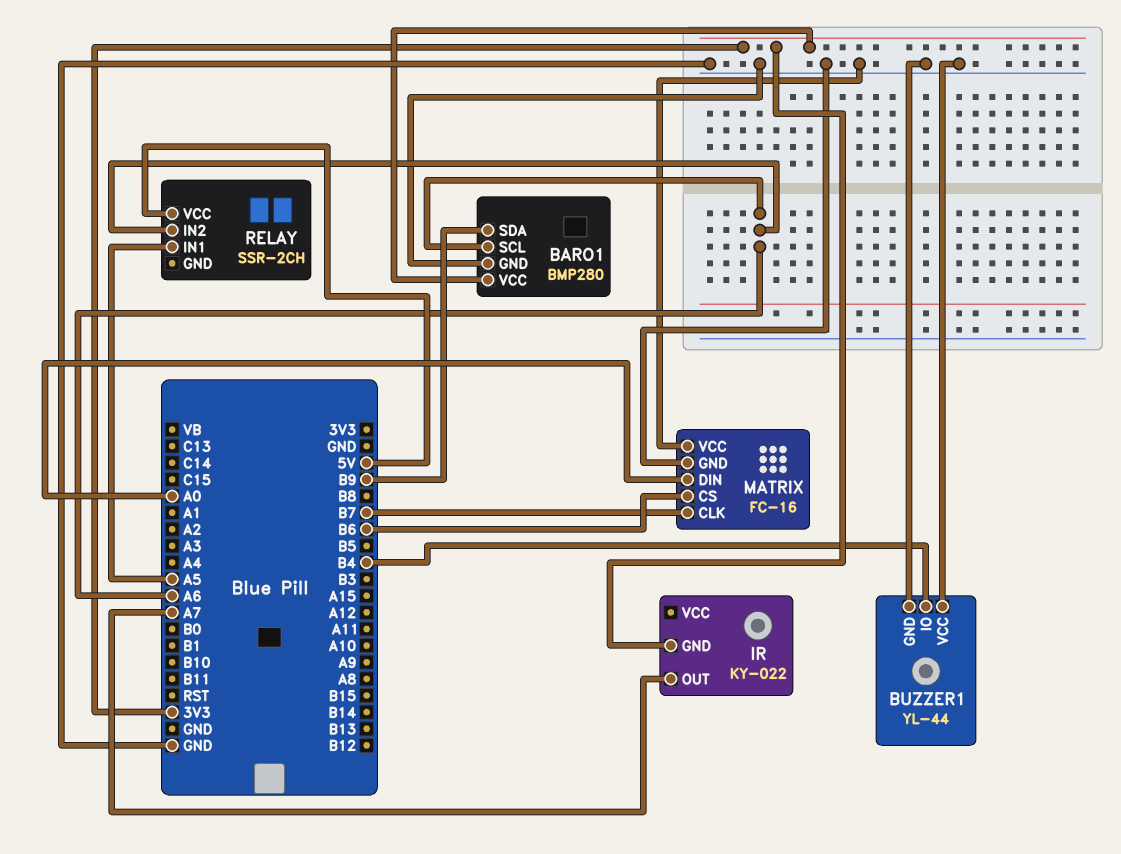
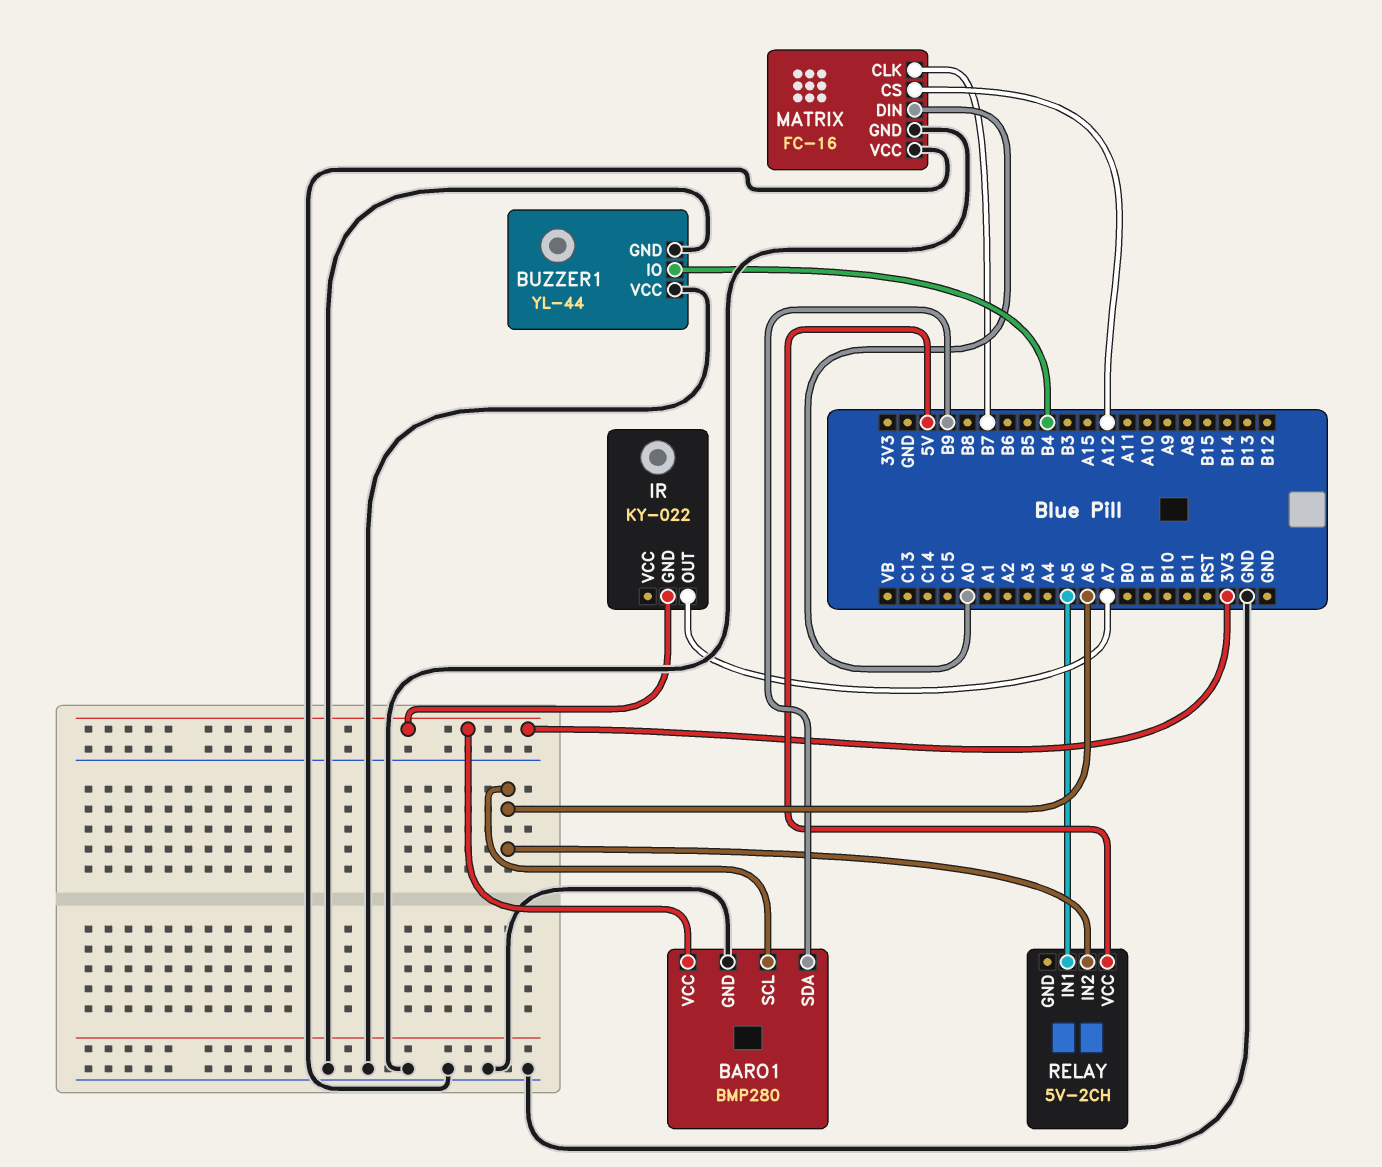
MATRIX pin CS: B6 -> A12
RELAY: SSR-2CH -> 5V-2CH

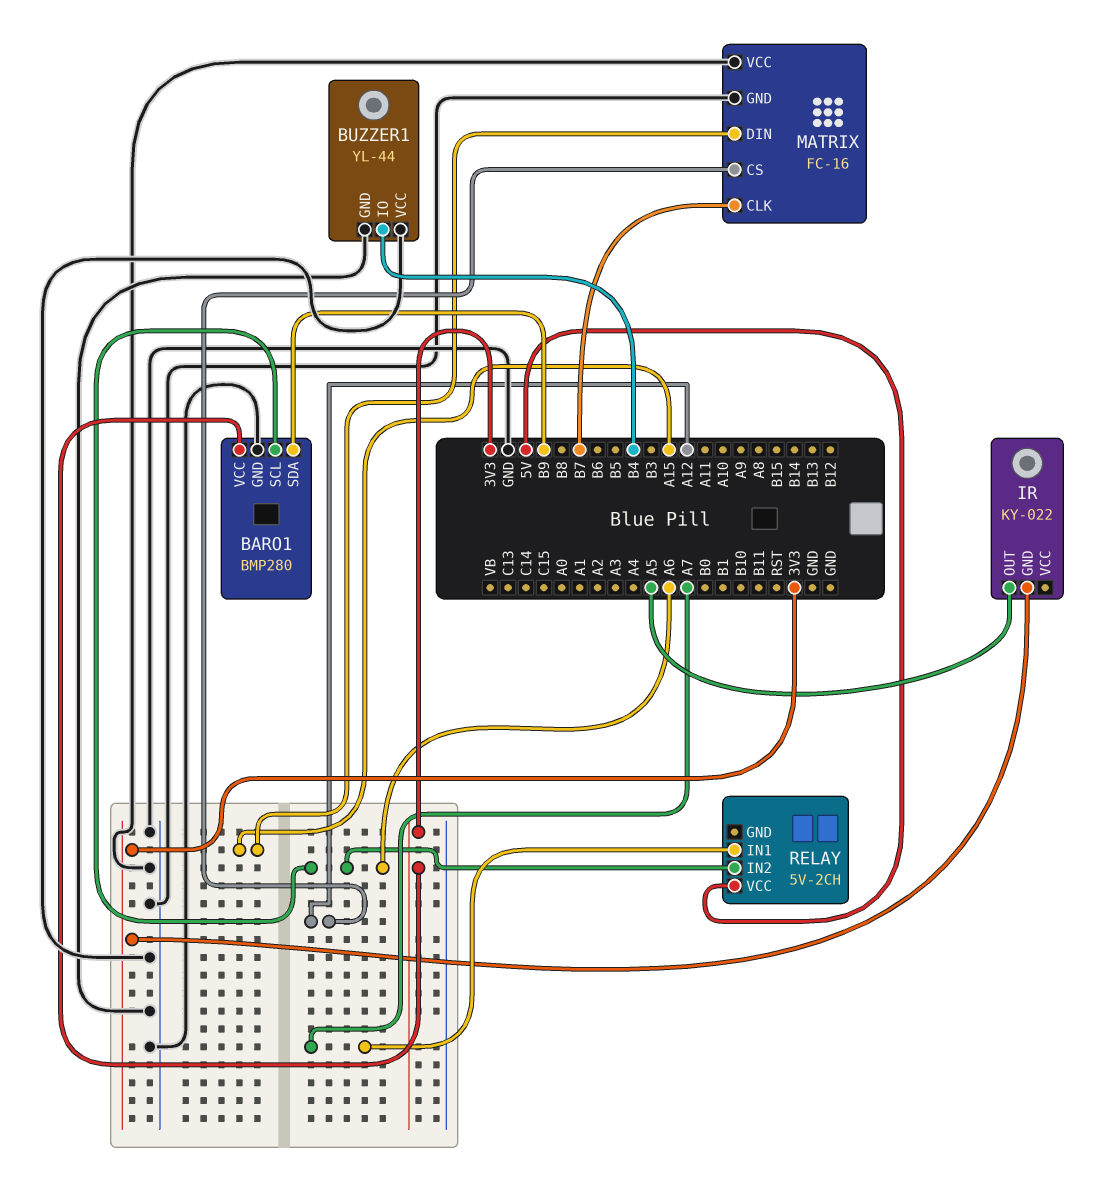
IR pin OUT: A7 -> A5
MATRIX pin DIN: A0 -> A15
RELAY pin IN1: A5 -> A7

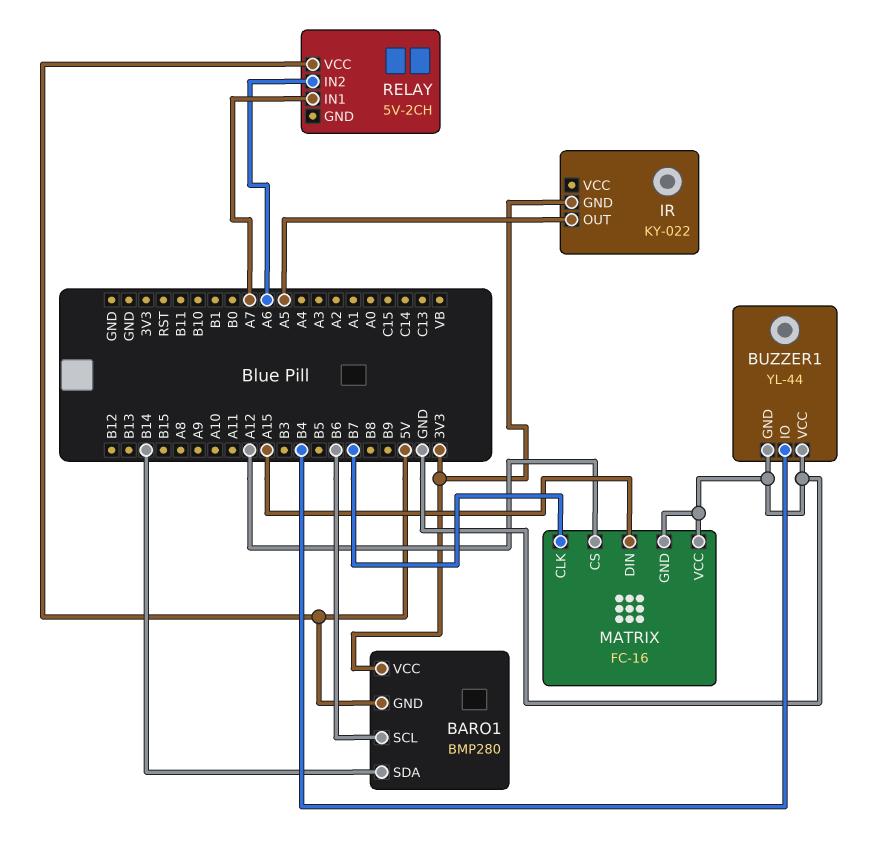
BARO1 pin GND: GND -> 5V
BARO1 pin SCL: A6 -> B6
BARO1 pin SDA: B9 -> B14

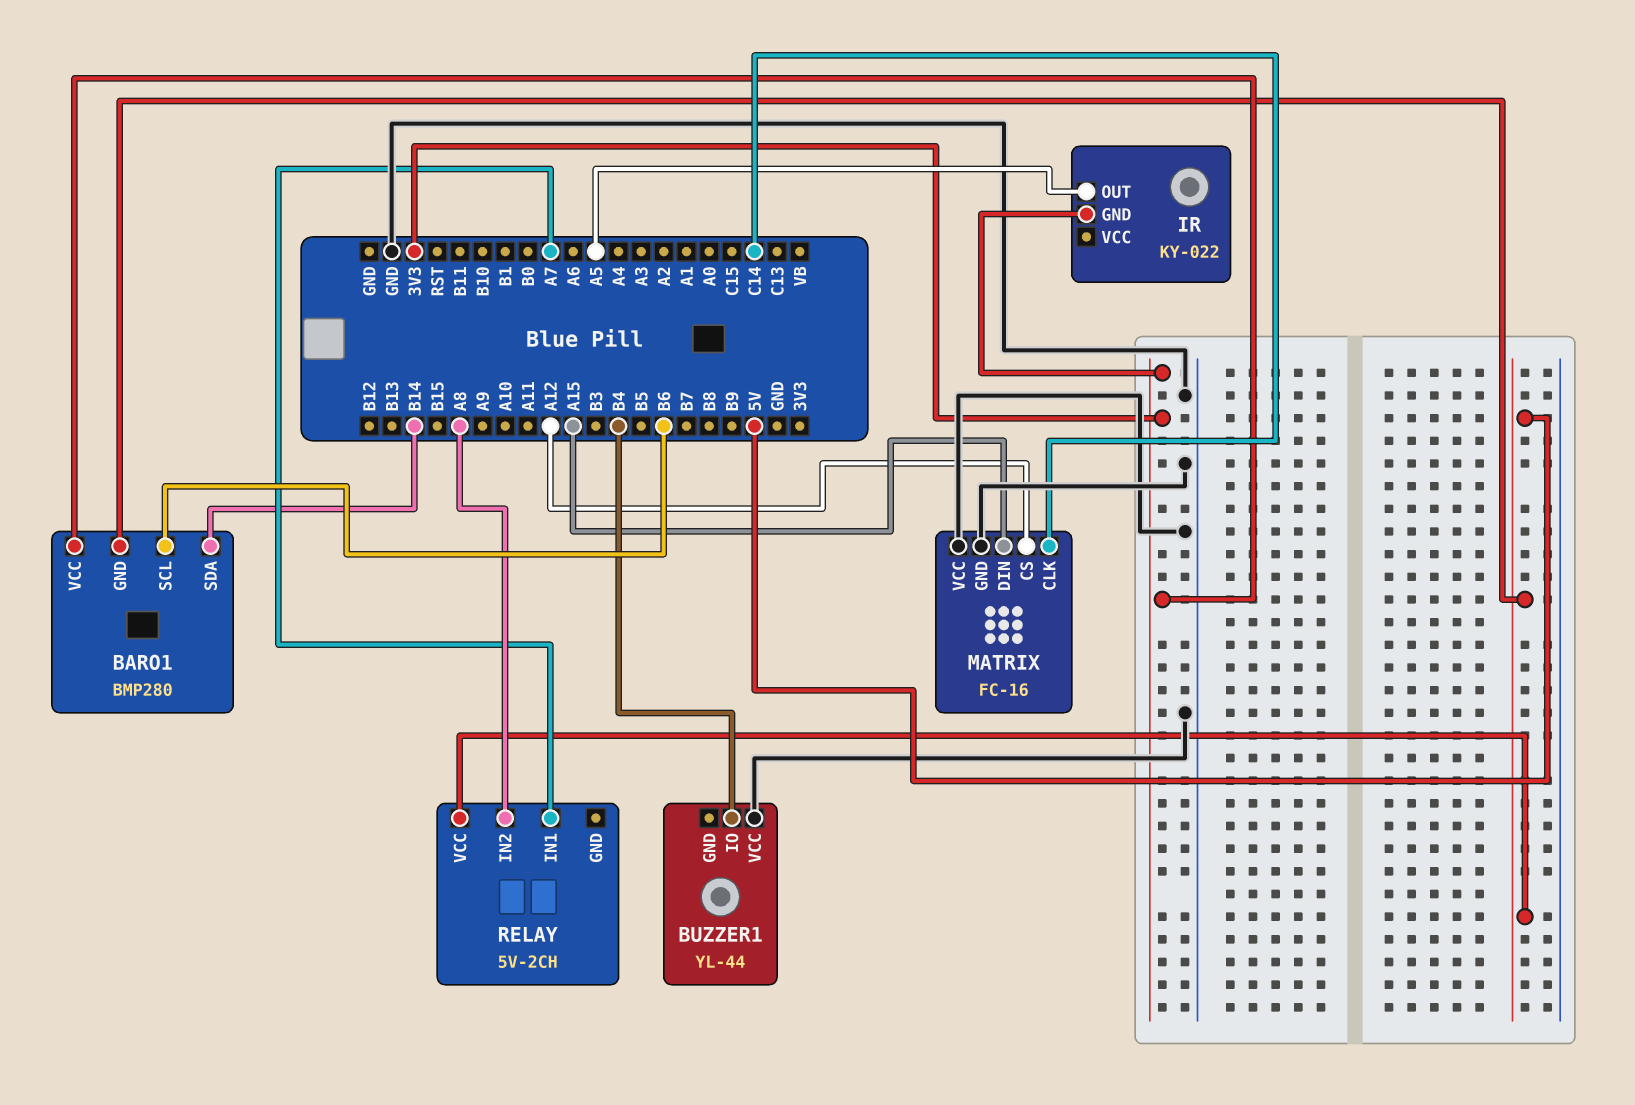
BUZZER1 pin GND: GND -> none
MATRIX pin CLK: B7 -> C14
RELAY pin IN2: A6 -> A8

